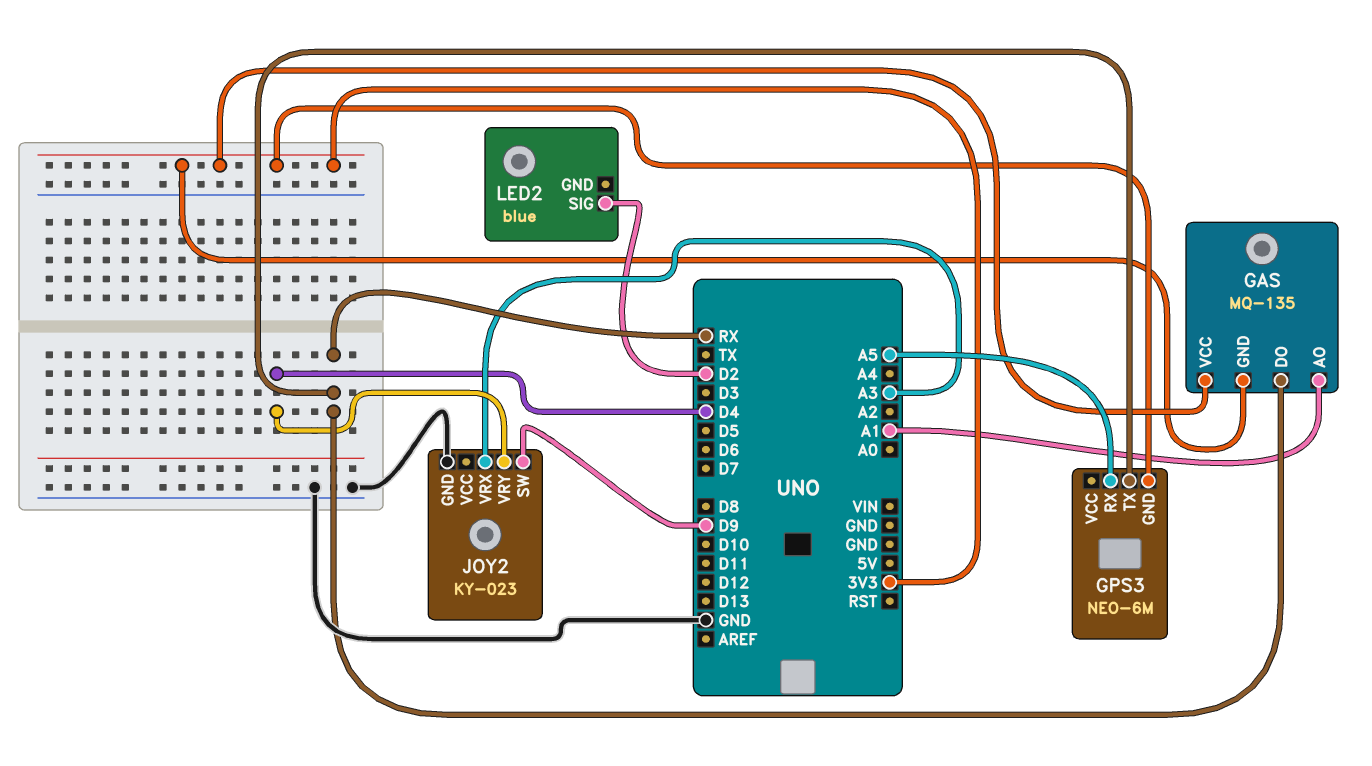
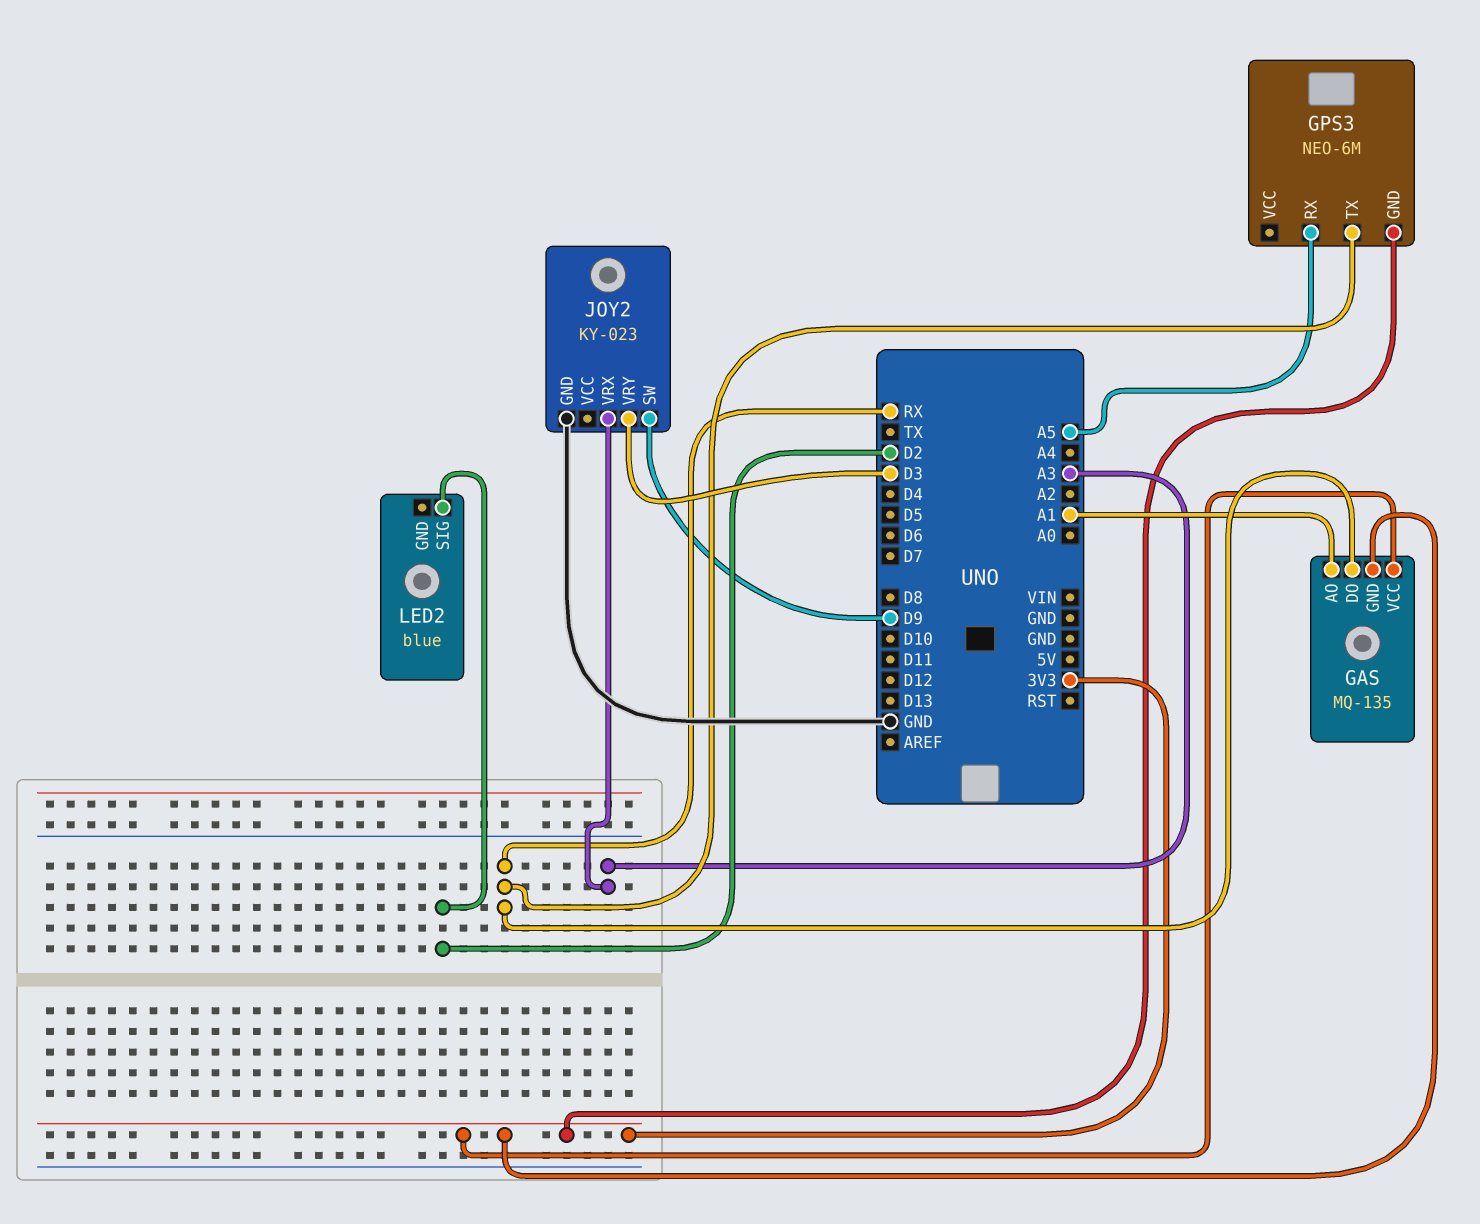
JOY2 pin VRY: D4 -> D3

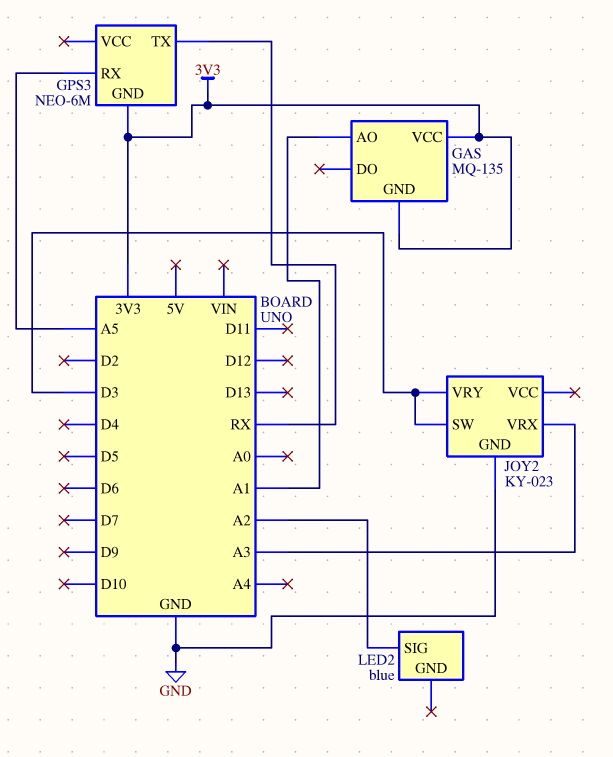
GAS pin DO: RX -> none
JOY2 pin SW: D9 -> D3
LED2 pin SIG: D2 -> A2

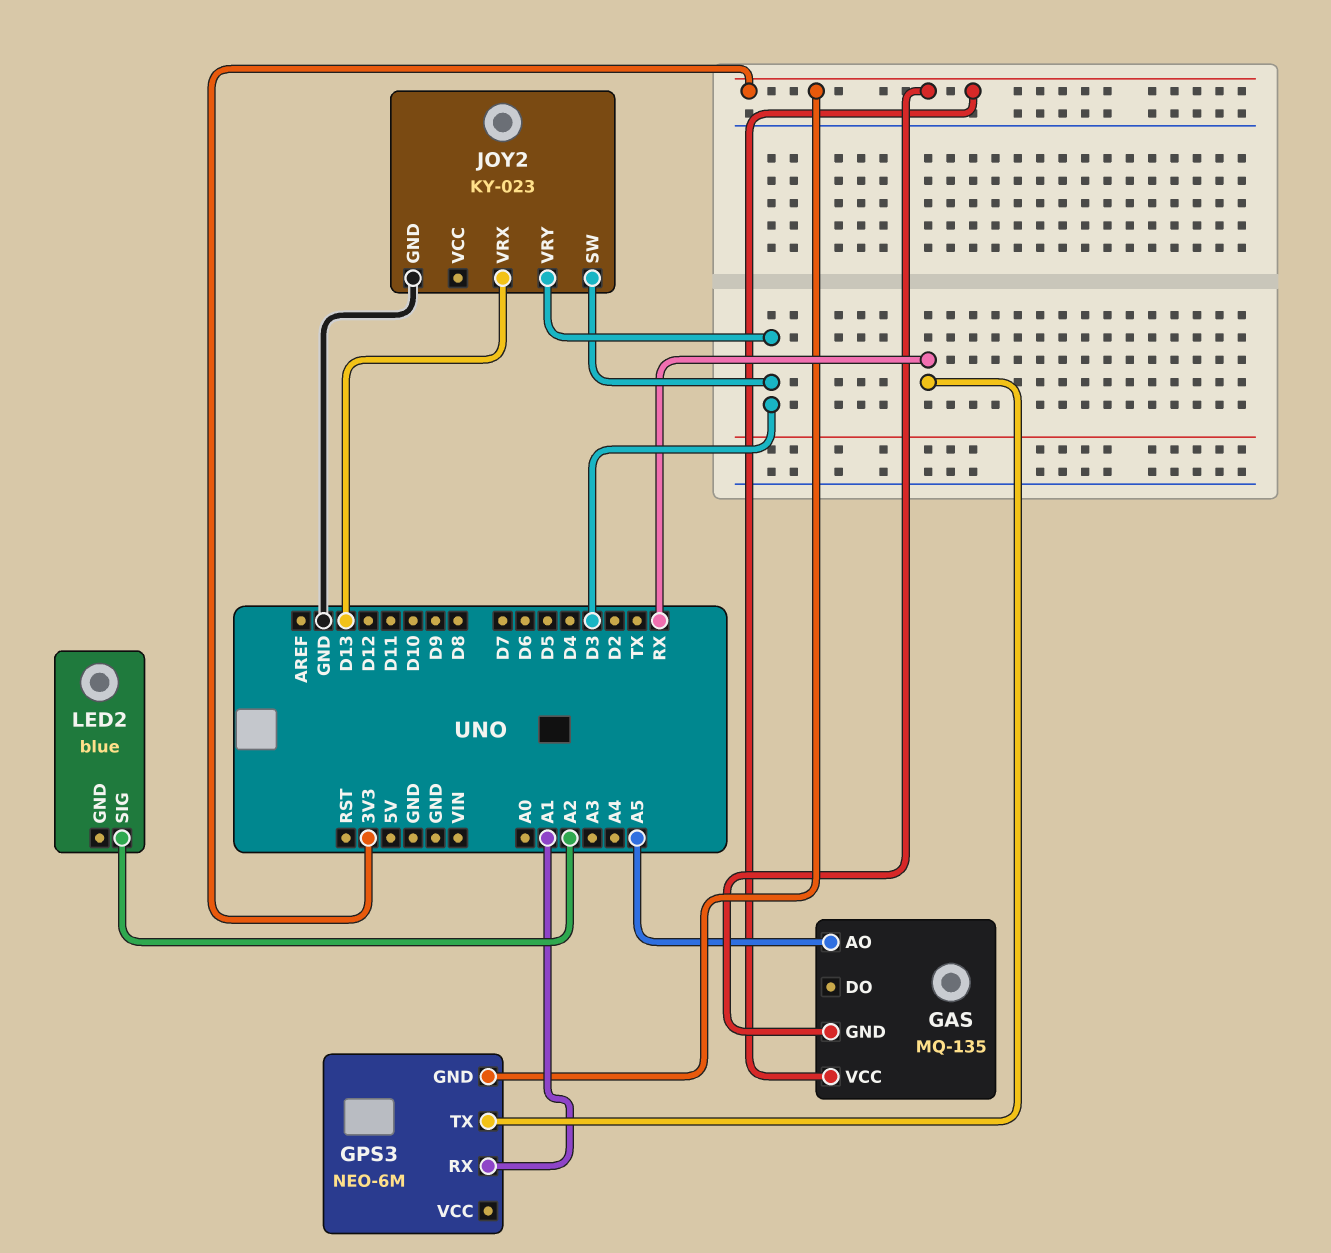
GAS pin AO: A1 -> A5
GPS3 pin RX: A5 -> A1
JOY2 pin VRX: A3 -> D13

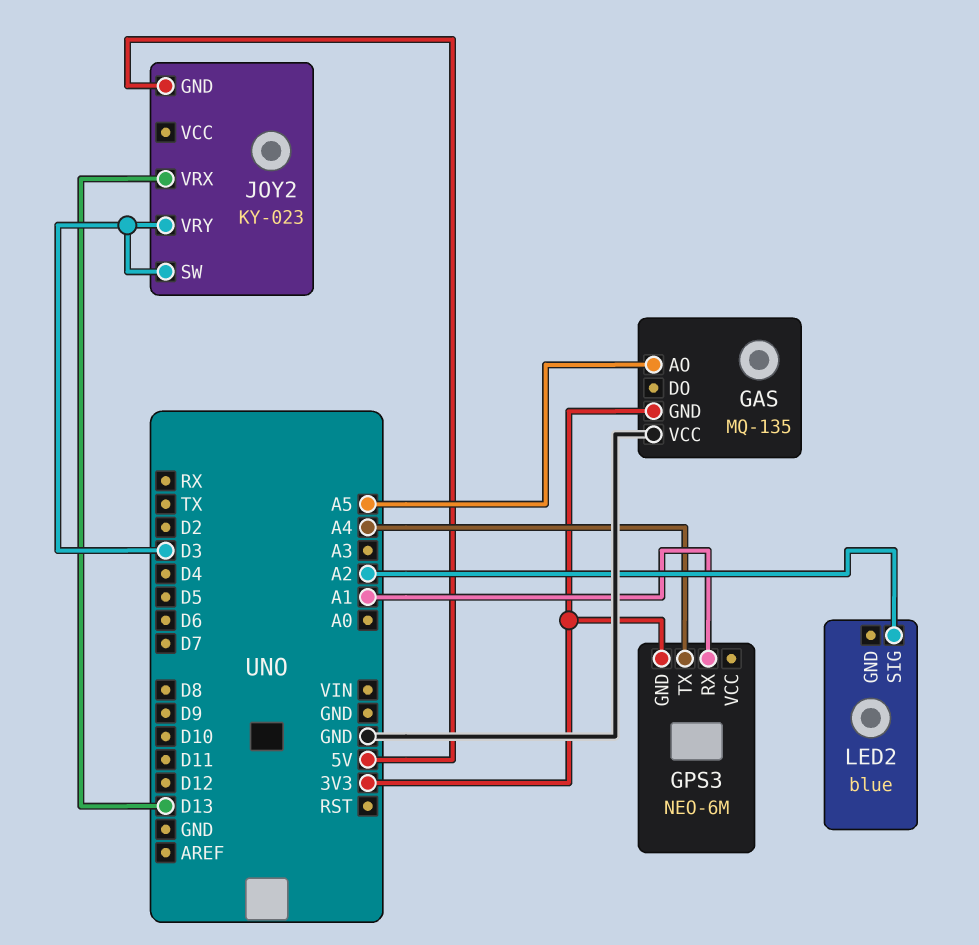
GAS pin VCC: 3V3 -> GND
GPS3 pin TX: RX -> A4
JOY2 pin GND: GND -> 5V

